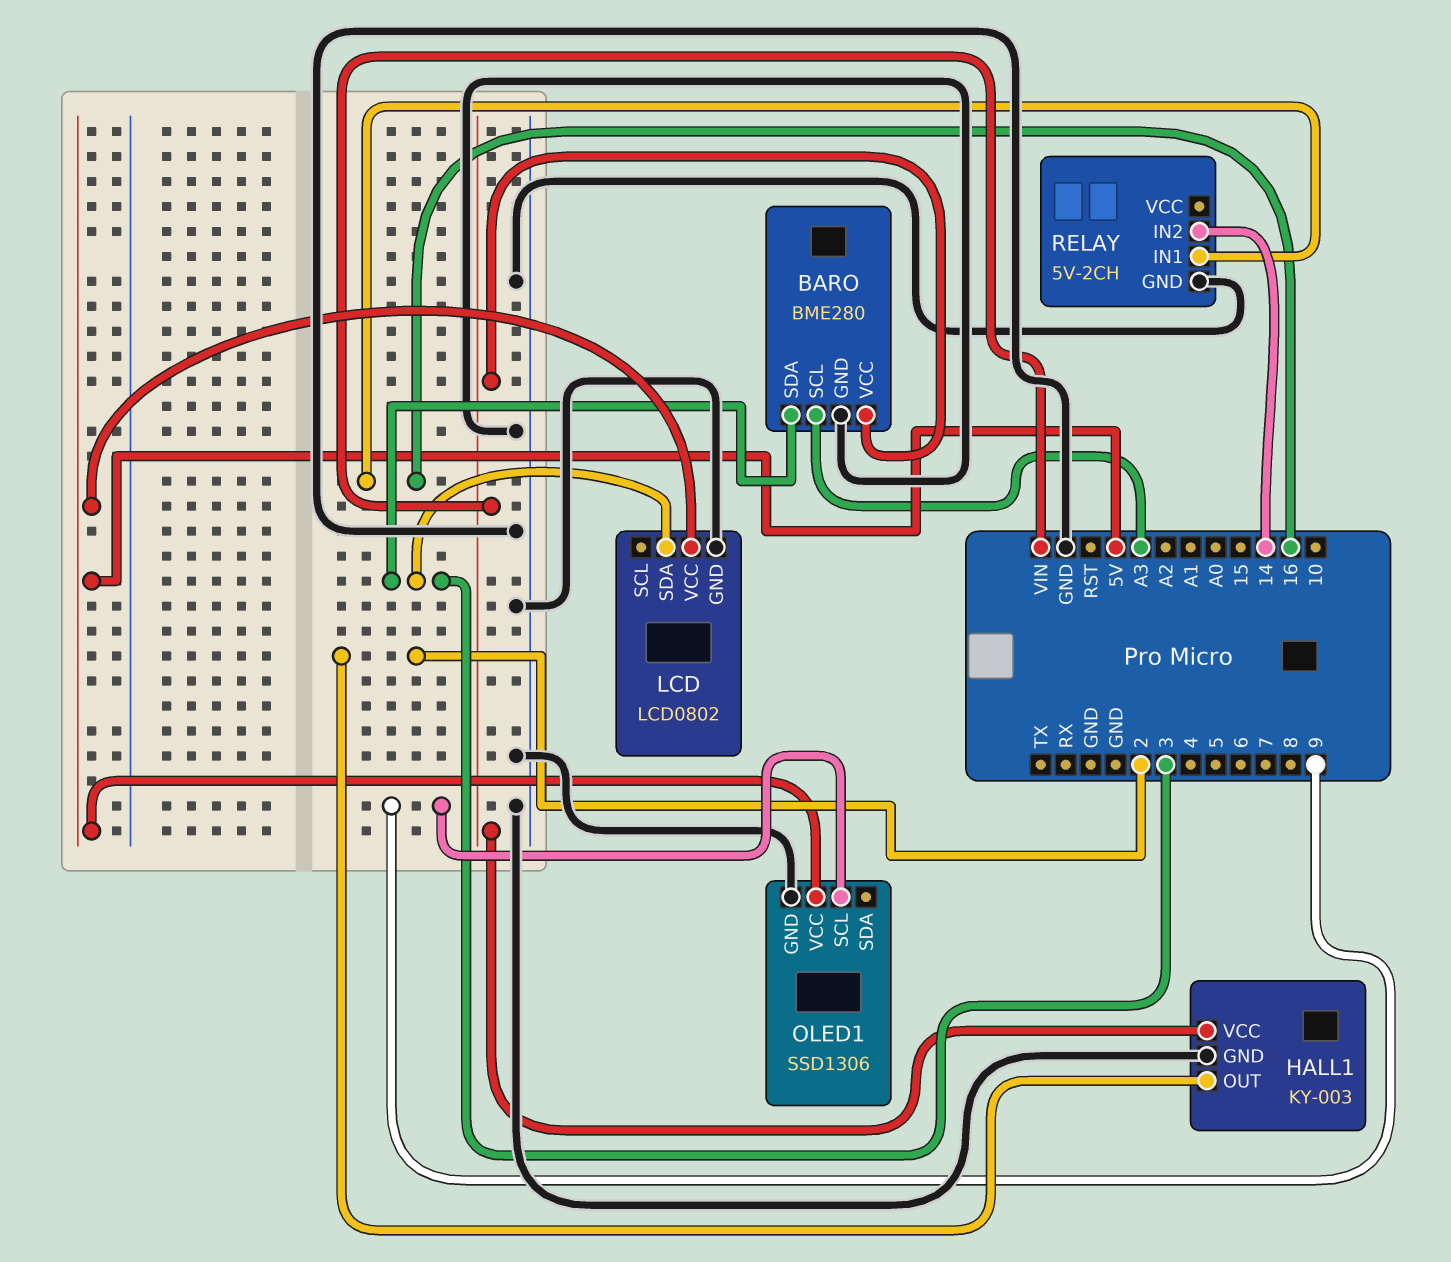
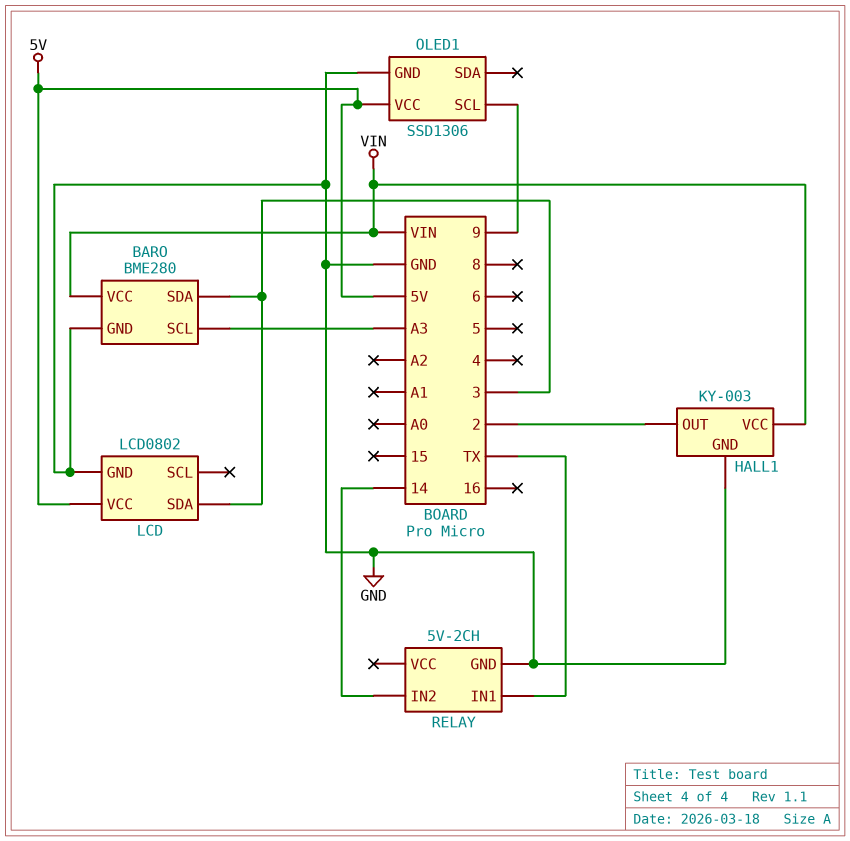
RELAY pin IN1: 16 -> TX

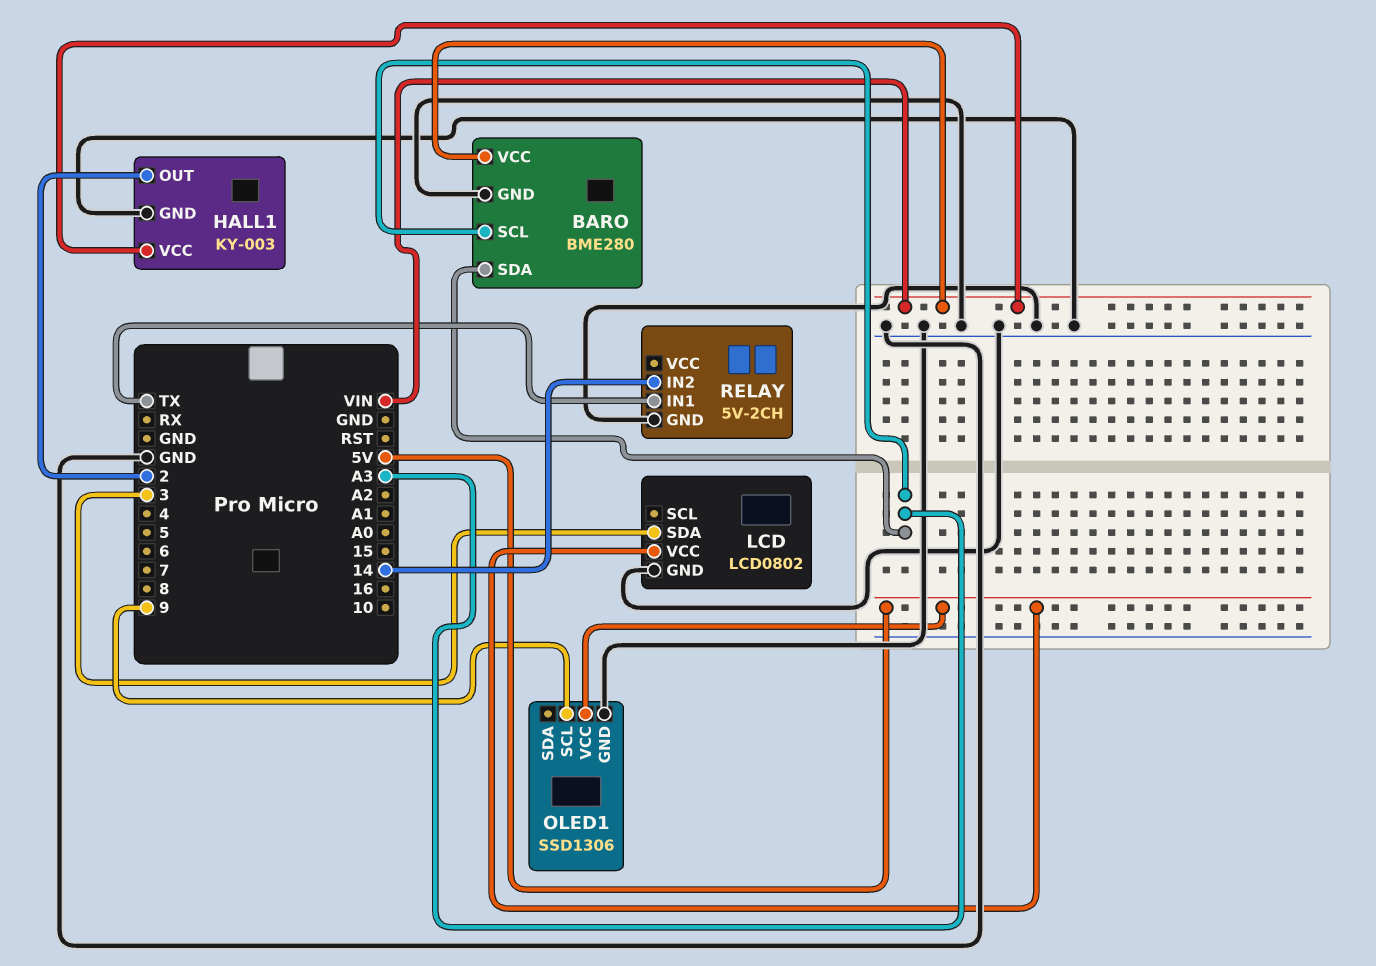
BARO pin SDA: 3 -> A3

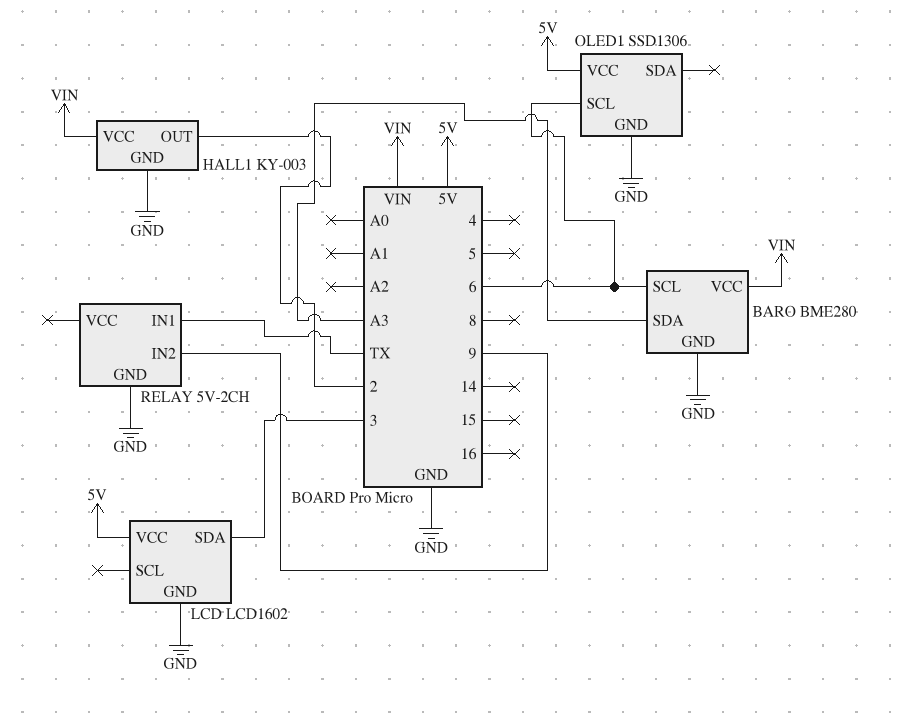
BARO pin SCL: A3 -> 6
LCD: LCD0802 -> LCD1602
OLED1 pin SCL: 9 -> 6
RELAY pin IN2: 14 -> 9

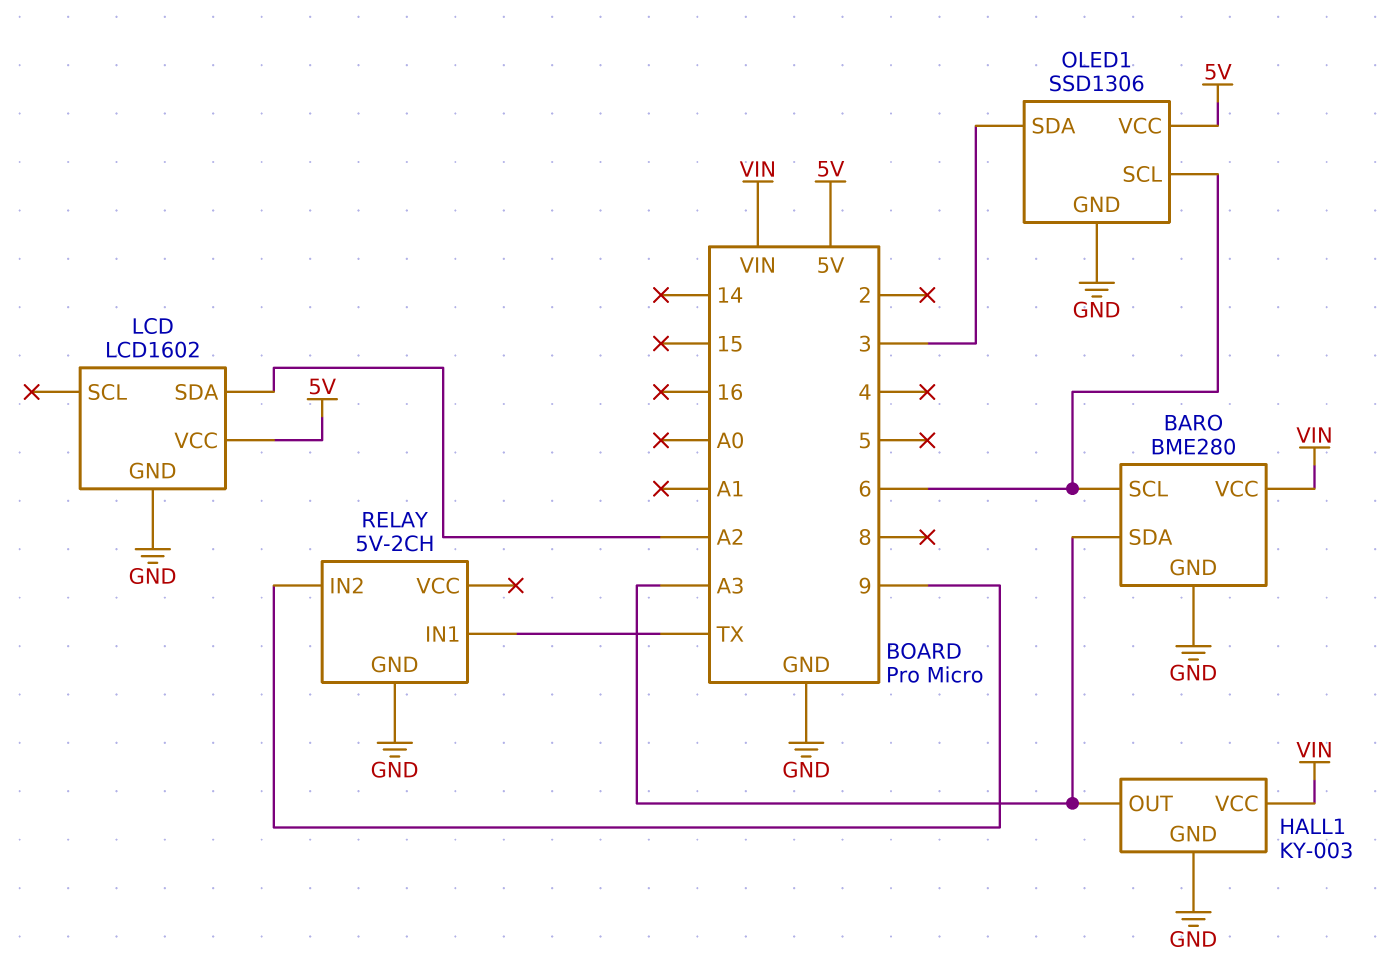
HALL1 pin OUT: 2 -> A3
LCD pin SDA: 3 -> A2
OLED1 pin SDA: none -> 3

